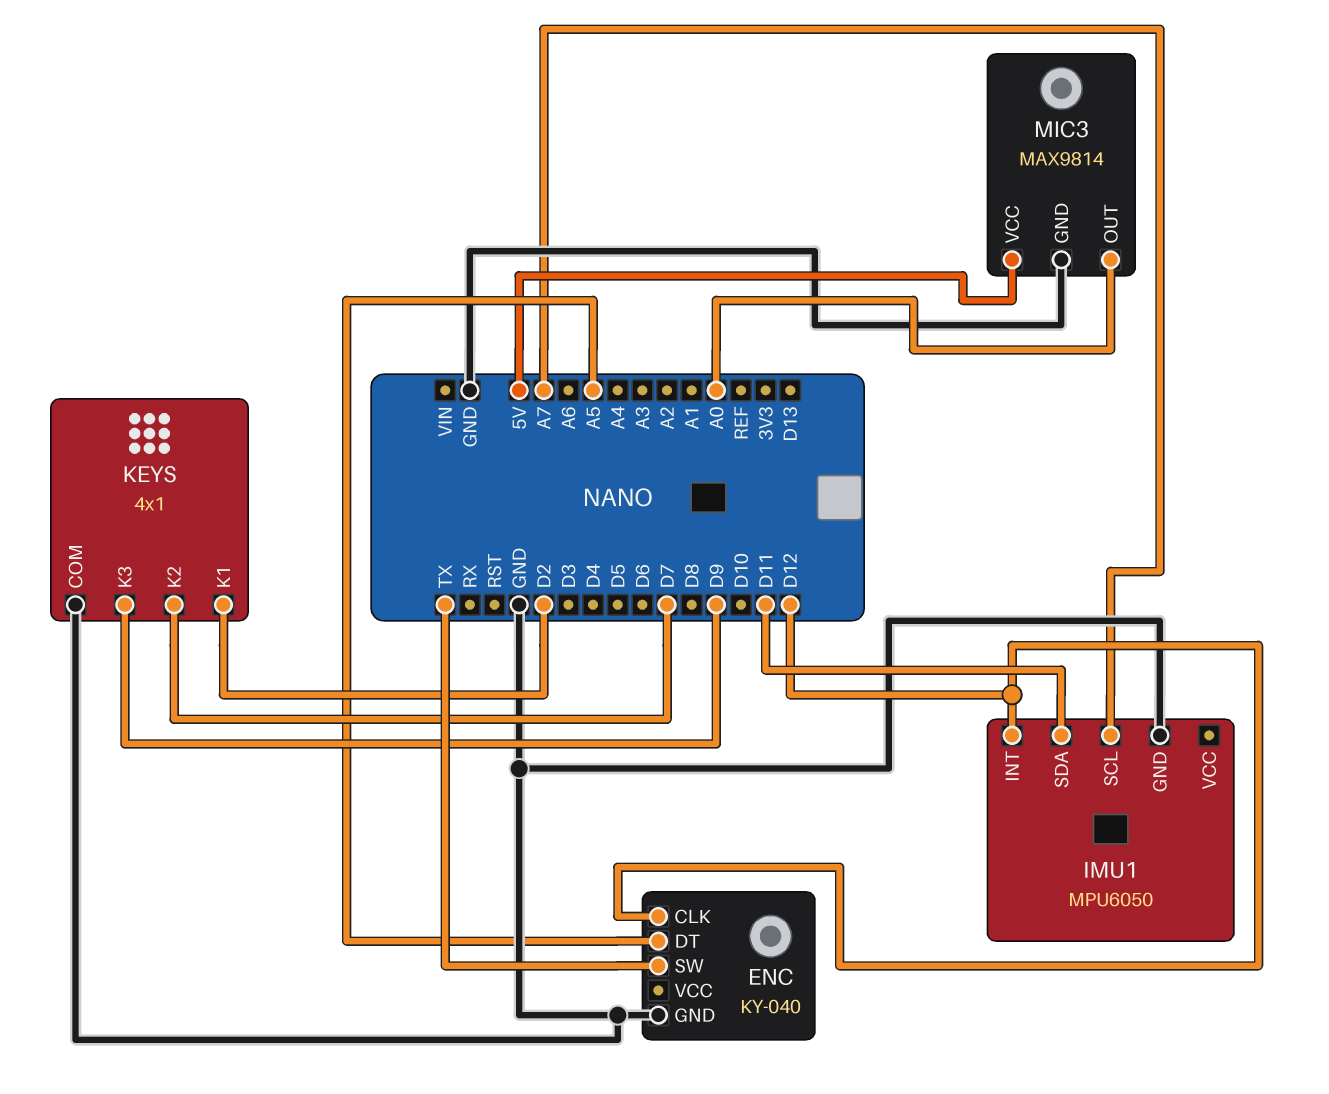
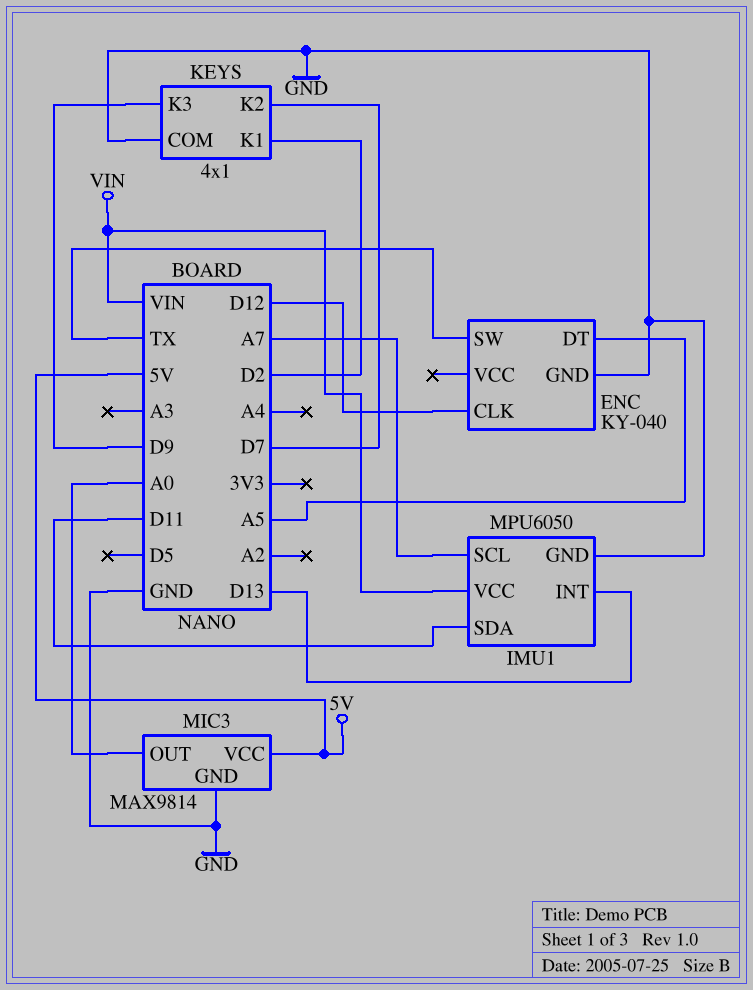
IMU1 pin INT: D12 -> D13
IMU1 pin VCC: none -> VIN

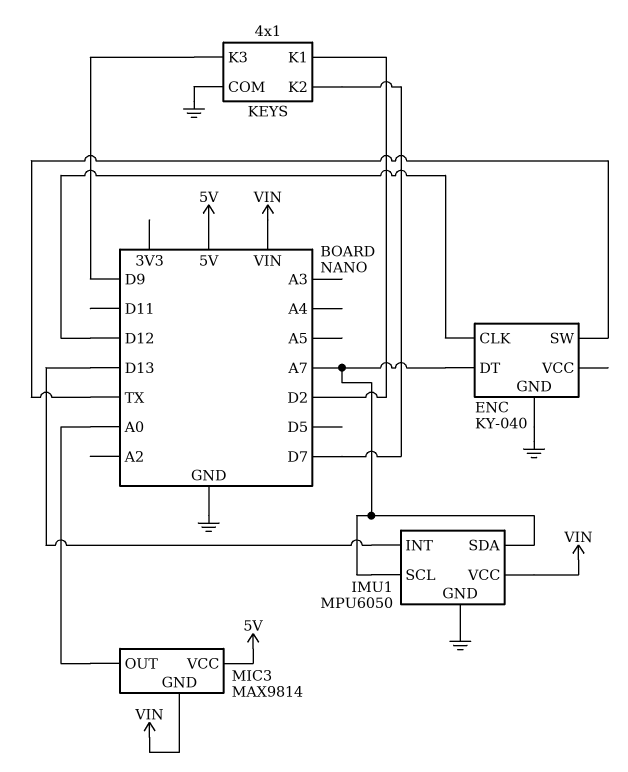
ENC pin DT: A5 -> A7
IMU1 pin SDA: D11 -> A7
MIC3 pin GND: GND -> VIN

